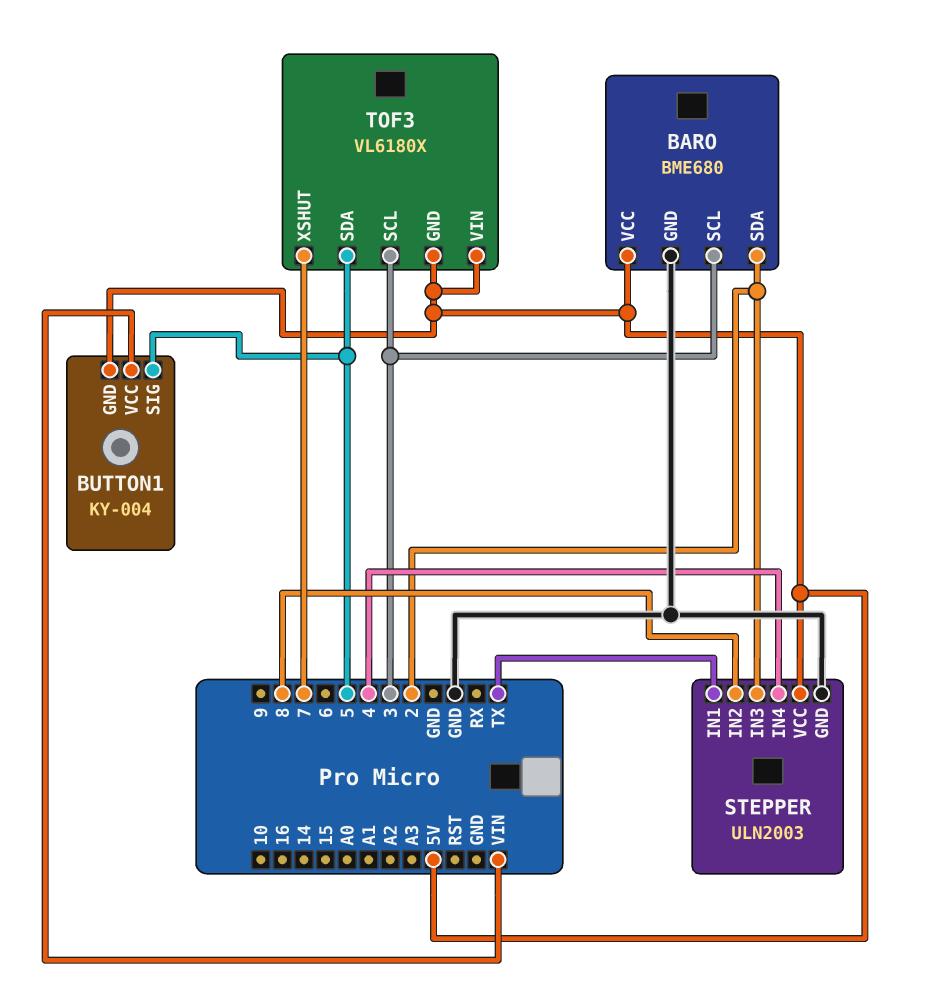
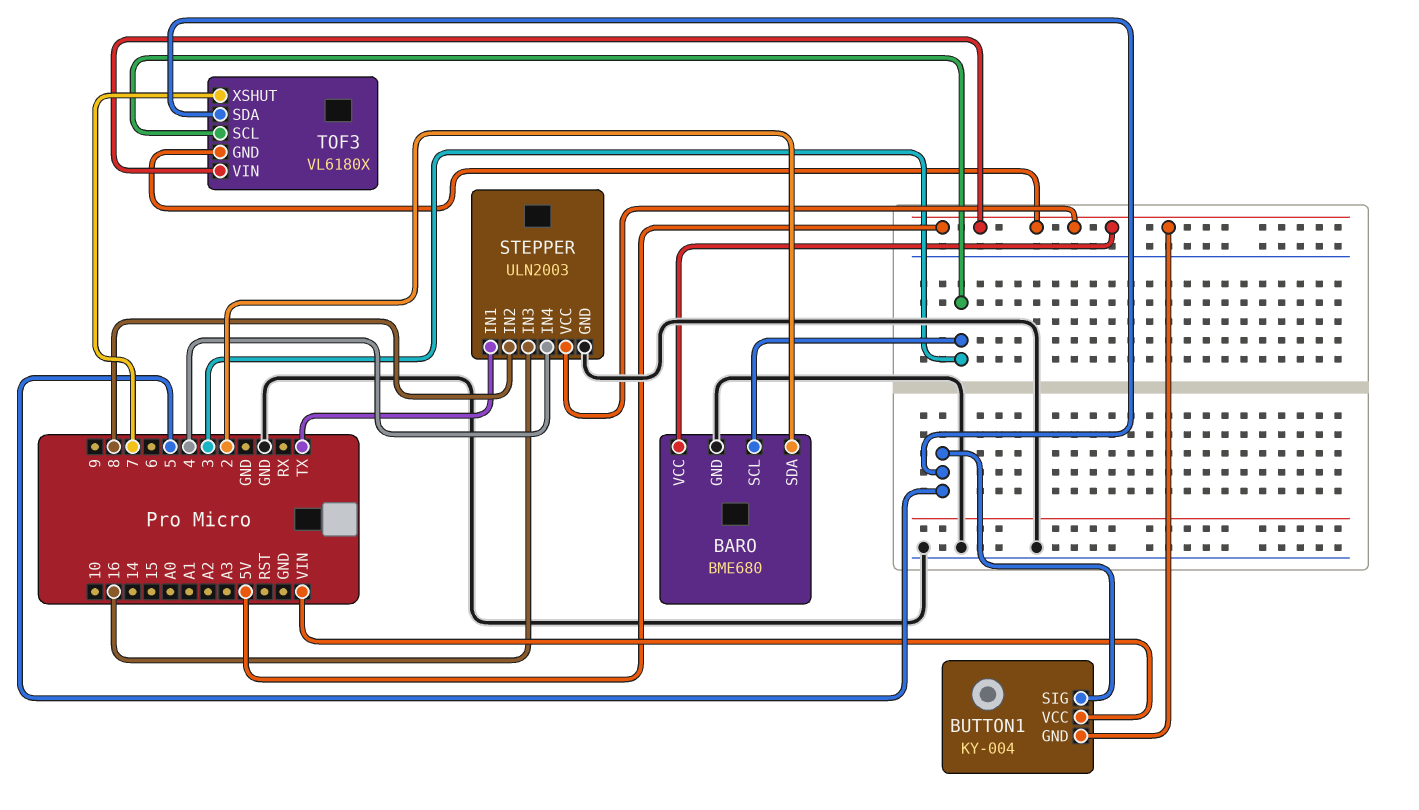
STEPPER pin IN3: 2 -> 16

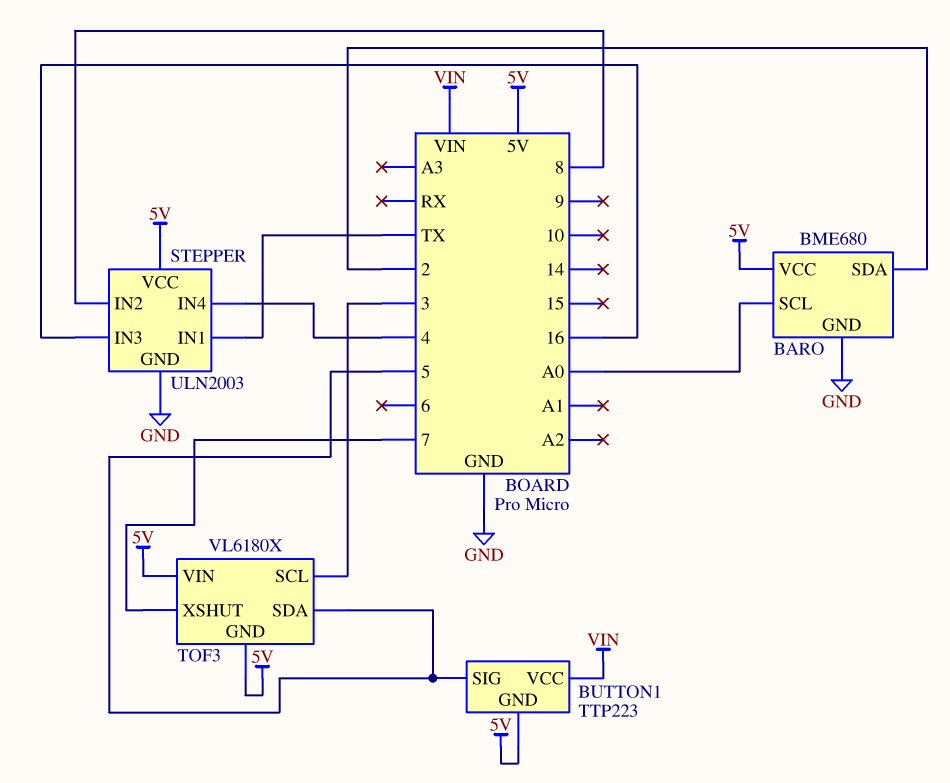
BARO pin SCL: 3 -> A0
BUTTON1: KY-004 -> TTP223

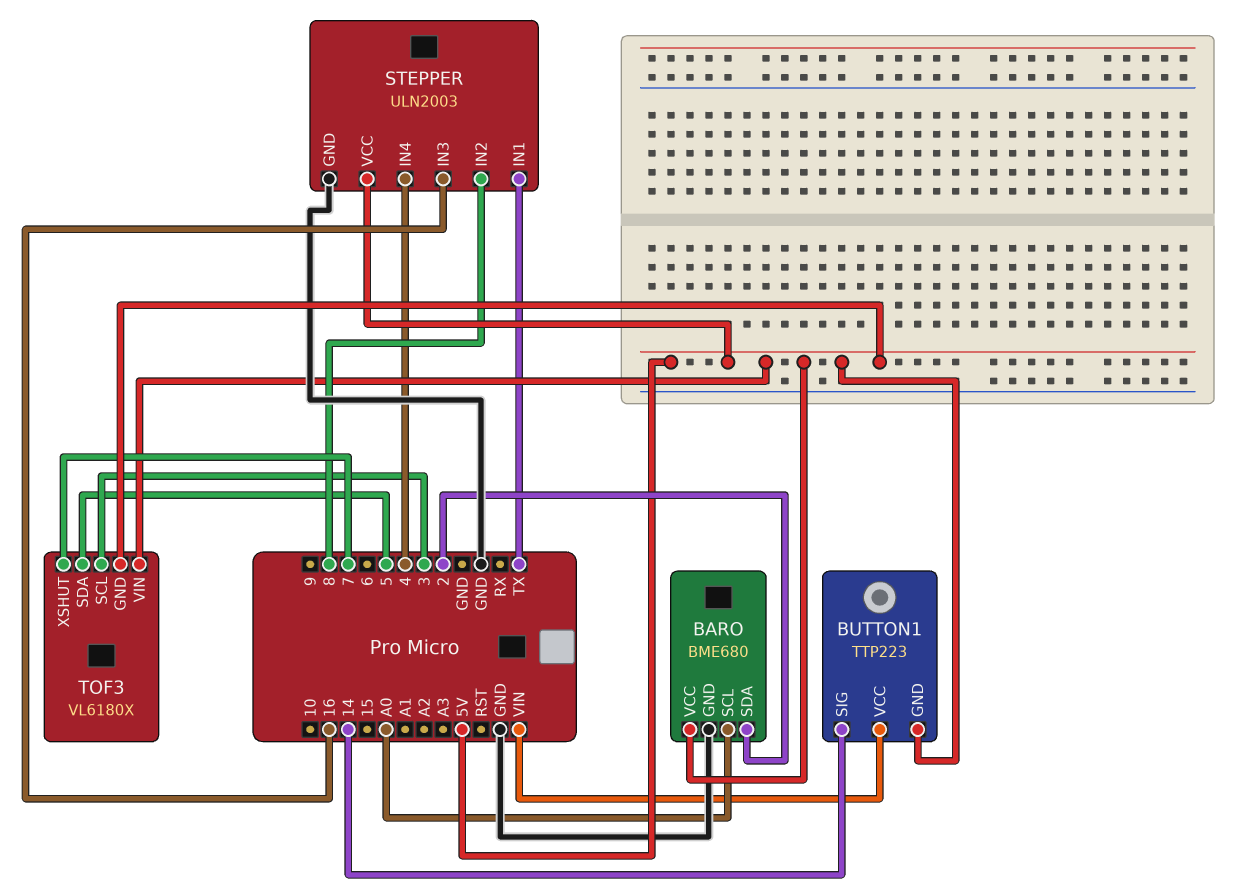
BUTTON1 pin SIG: 5 -> 14

